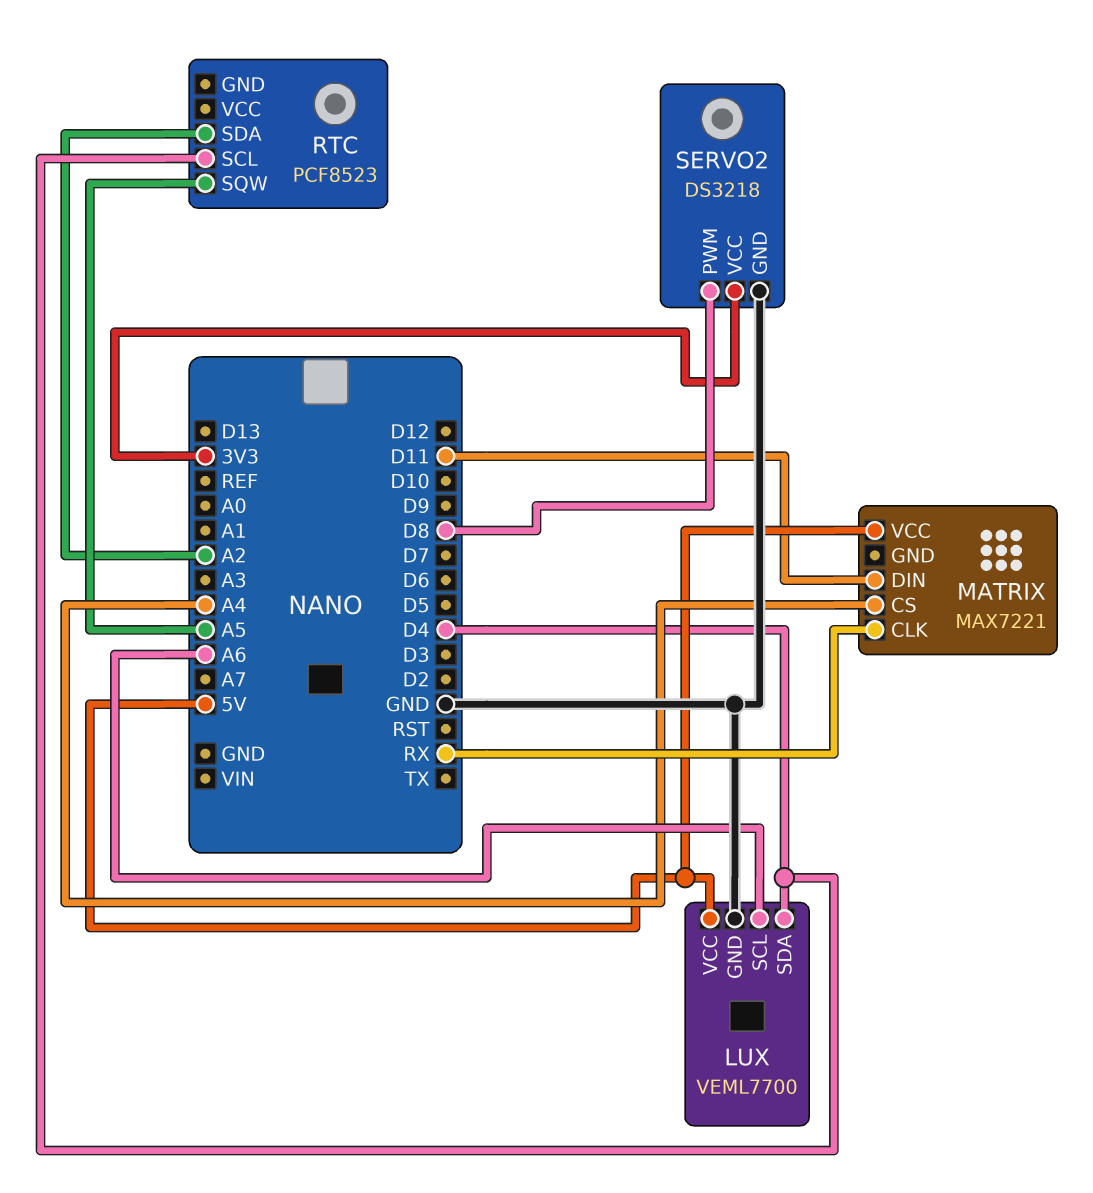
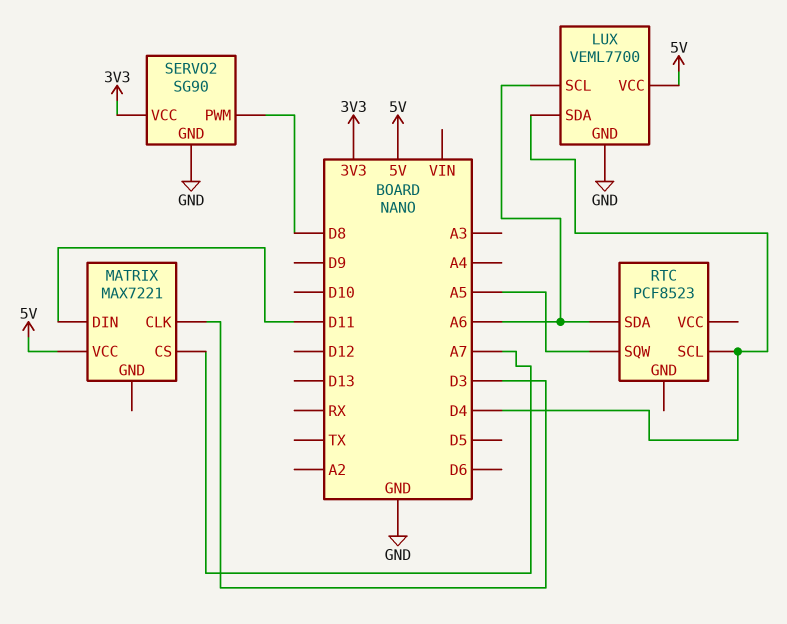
MATRIX pin CLK: RX -> D3
MATRIX pin CS: A4 -> A7
RTC pin SDA: A2 -> A6
SERVO2: DS3218 -> SG90

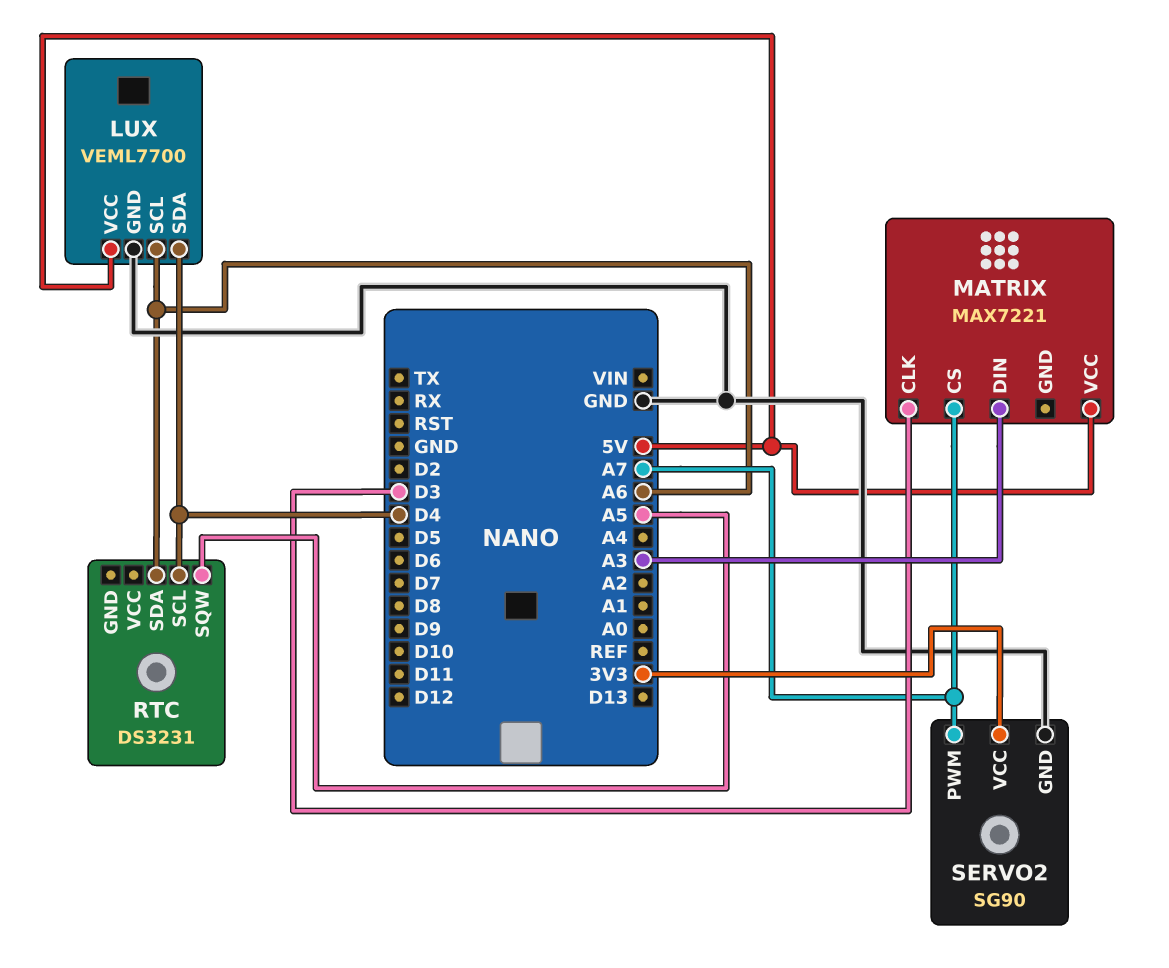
MATRIX pin DIN: D11 -> A3
RTC: PCF8523 -> DS3231
SERVO2 pin PWM: D8 -> A7

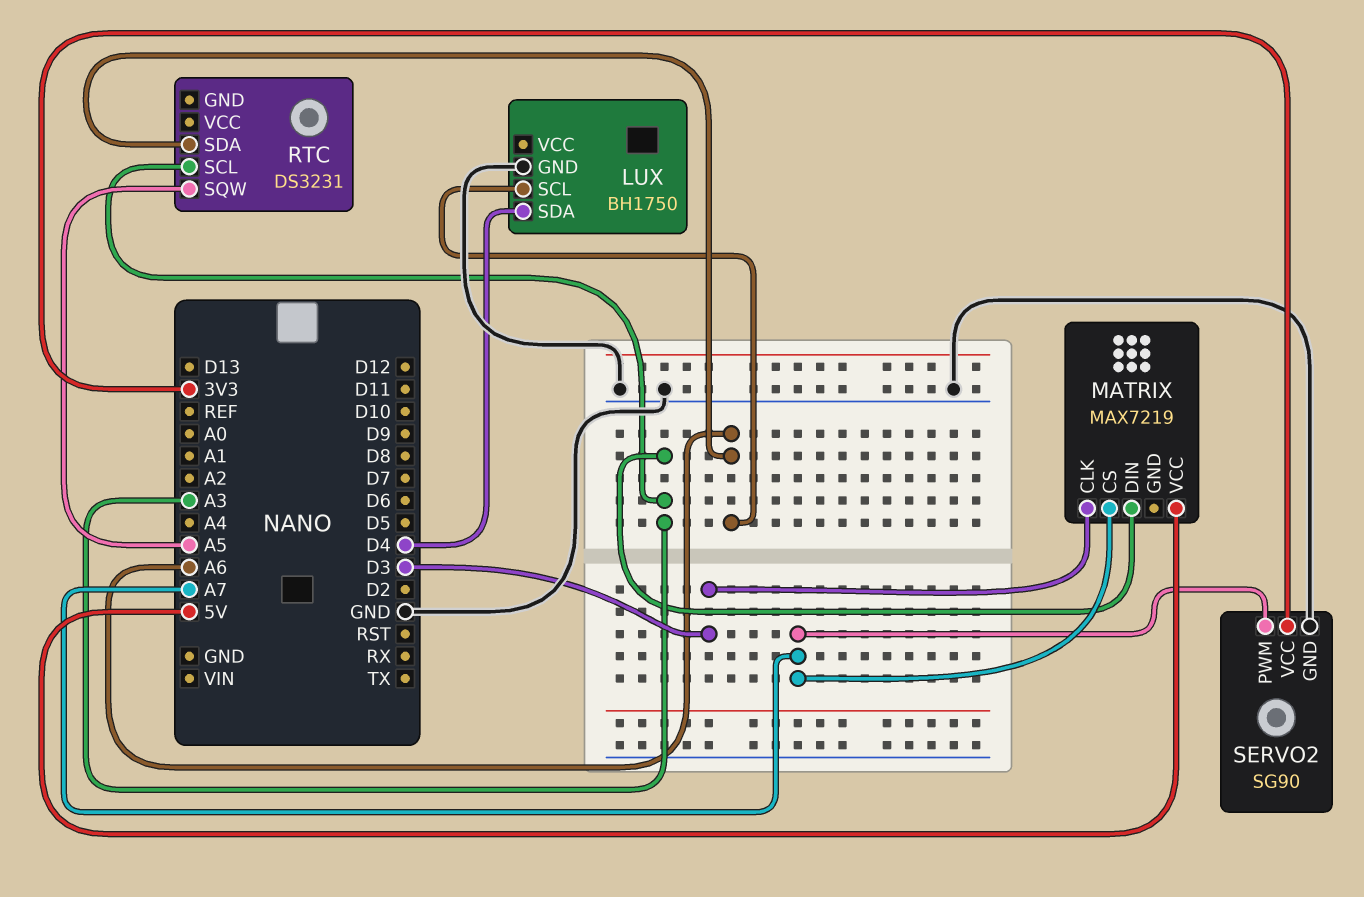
LUX: VEML7700 -> BH1750
LUX pin VCC: 5V -> none
MATRIX: MAX7221 -> MAX7219
RTC pin SCL: D4 -> A3

